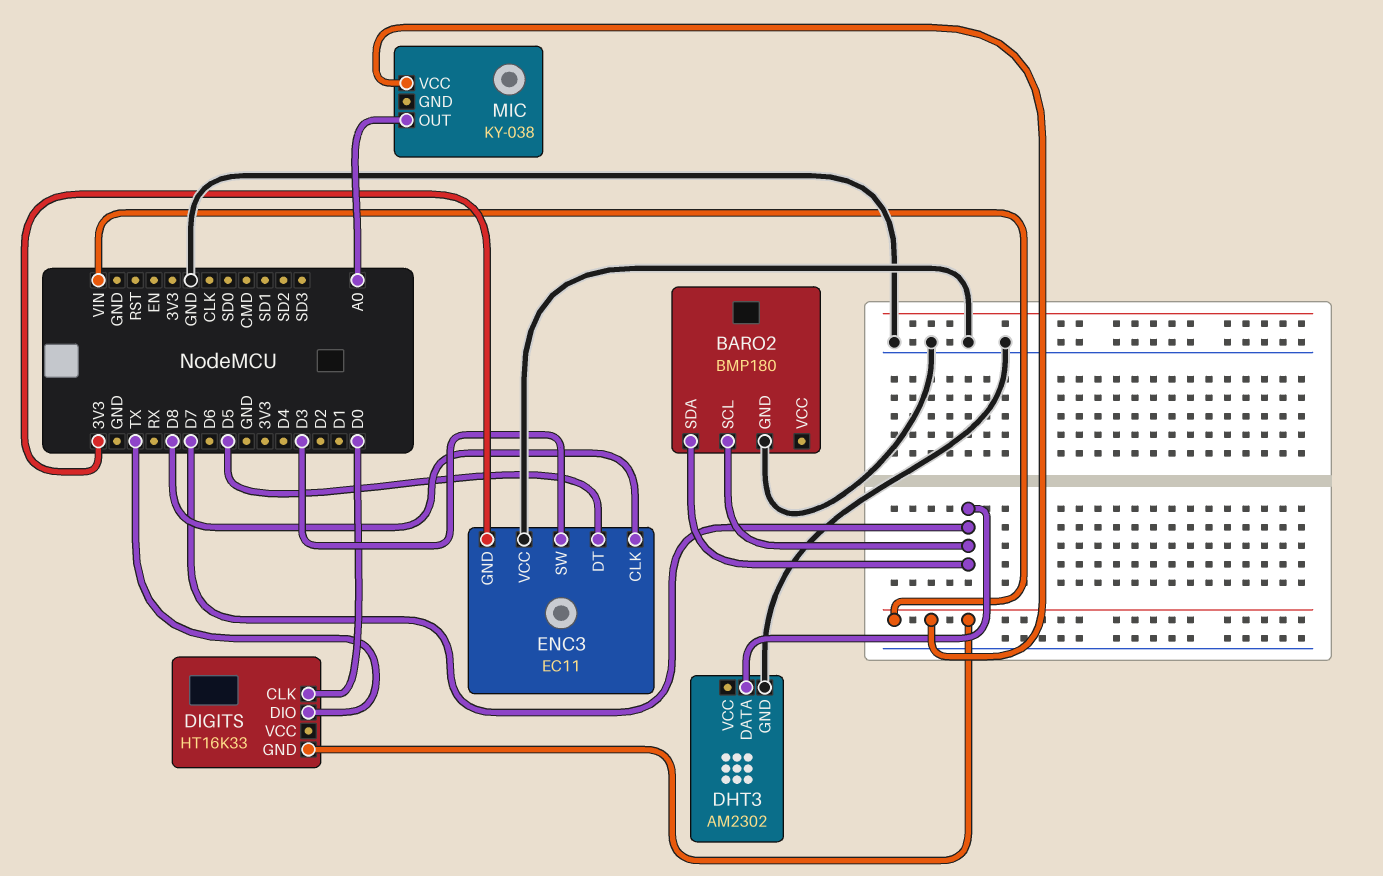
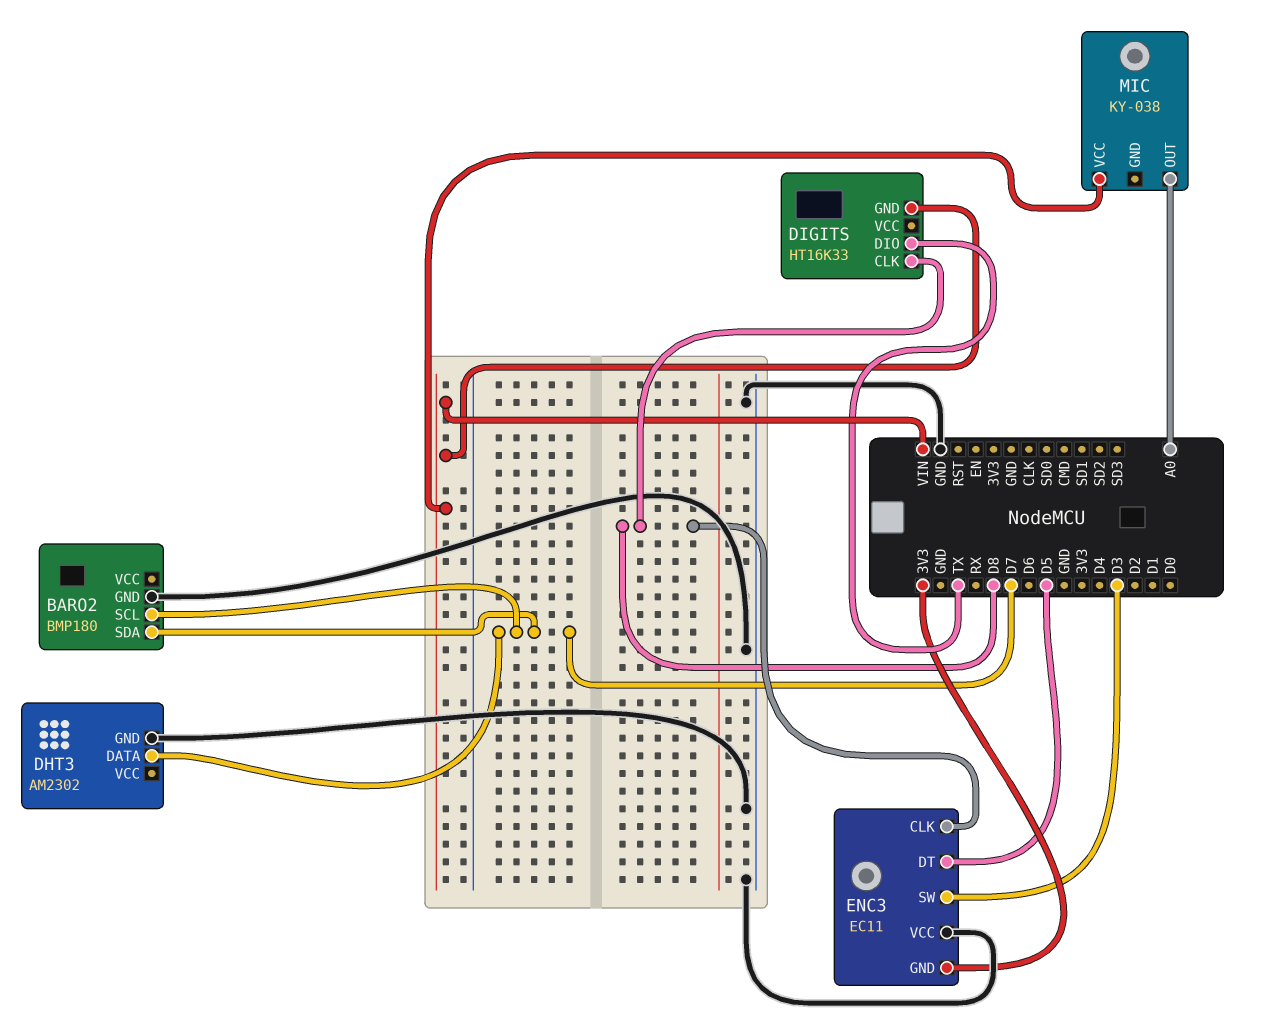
DIGITS pin CLK: D0 -> D8

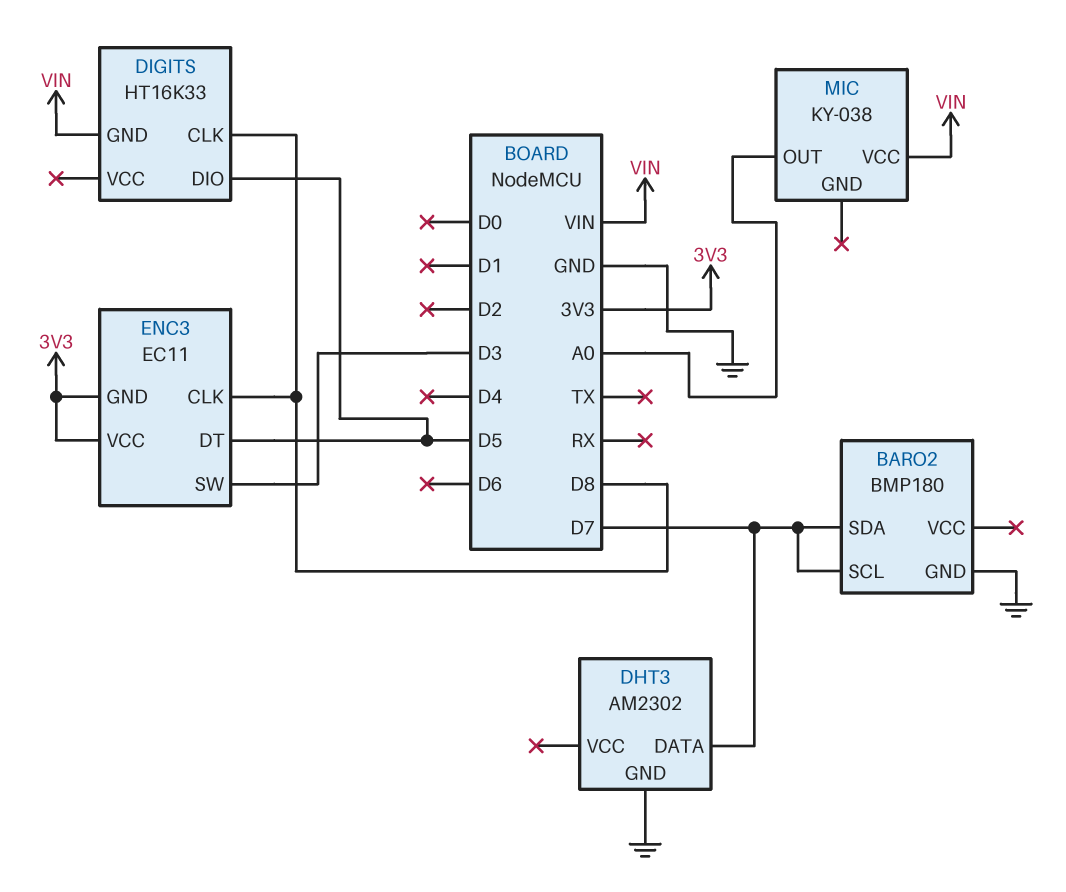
DIGITS pin DIO: TX -> D5
ENC3 pin VCC: GND -> 3V3

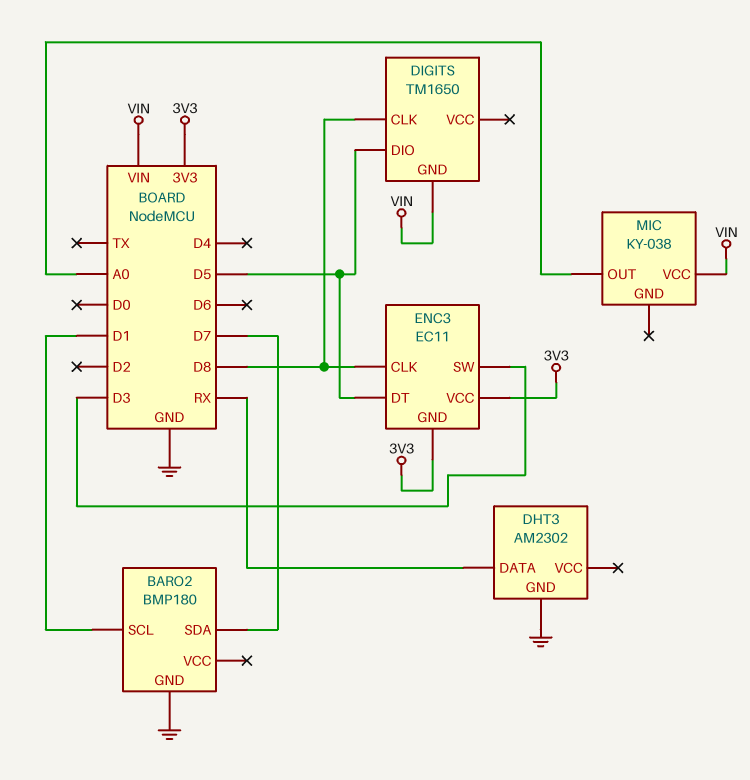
BARO2 pin SCL: D7 -> D1
DHT3 pin DATA: D7 -> RX
DIGITS: HT16K33 -> TM1650

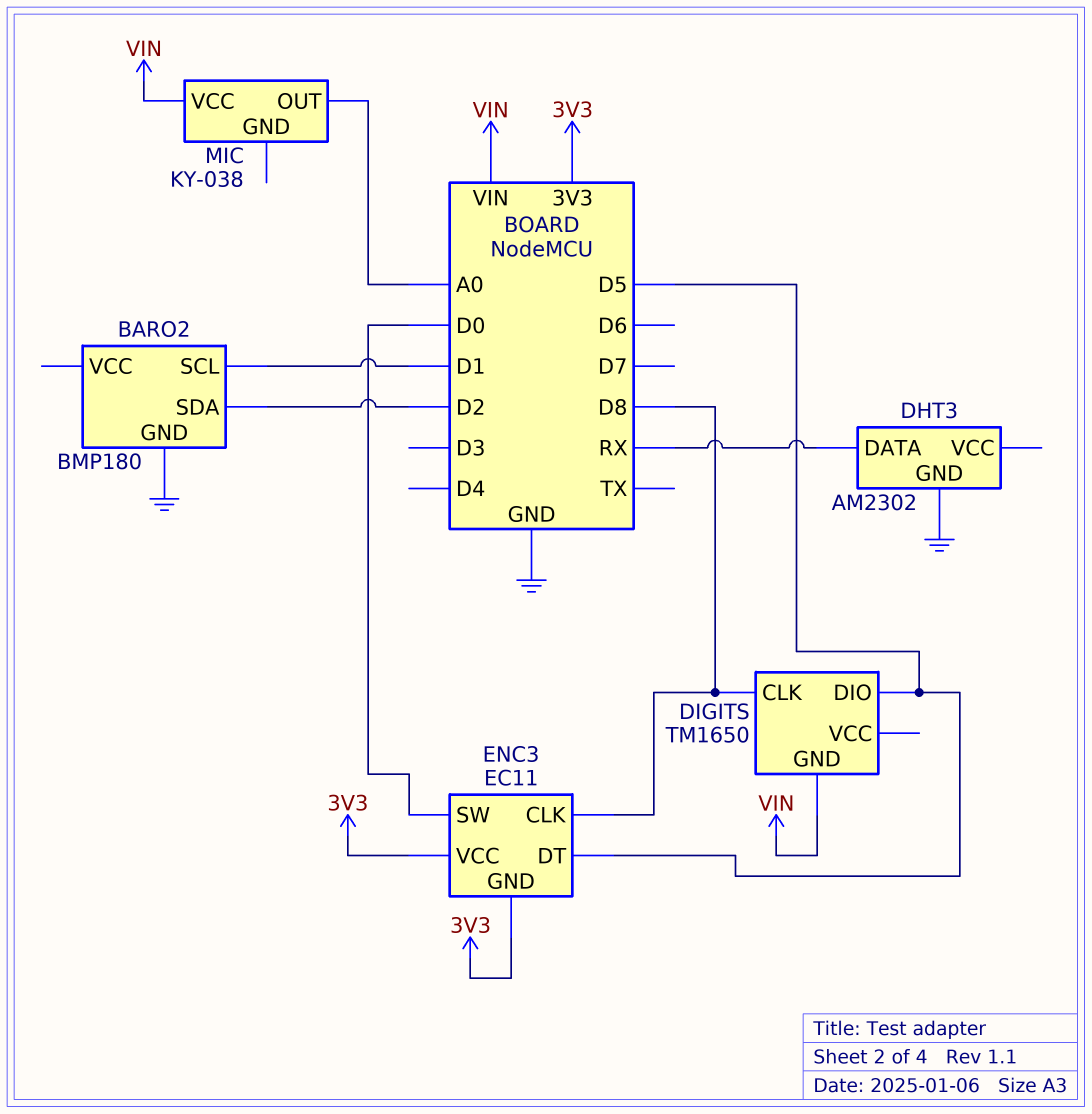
BARO2 pin SDA: D7 -> D2
ENC3 pin SW: D3 -> D0

